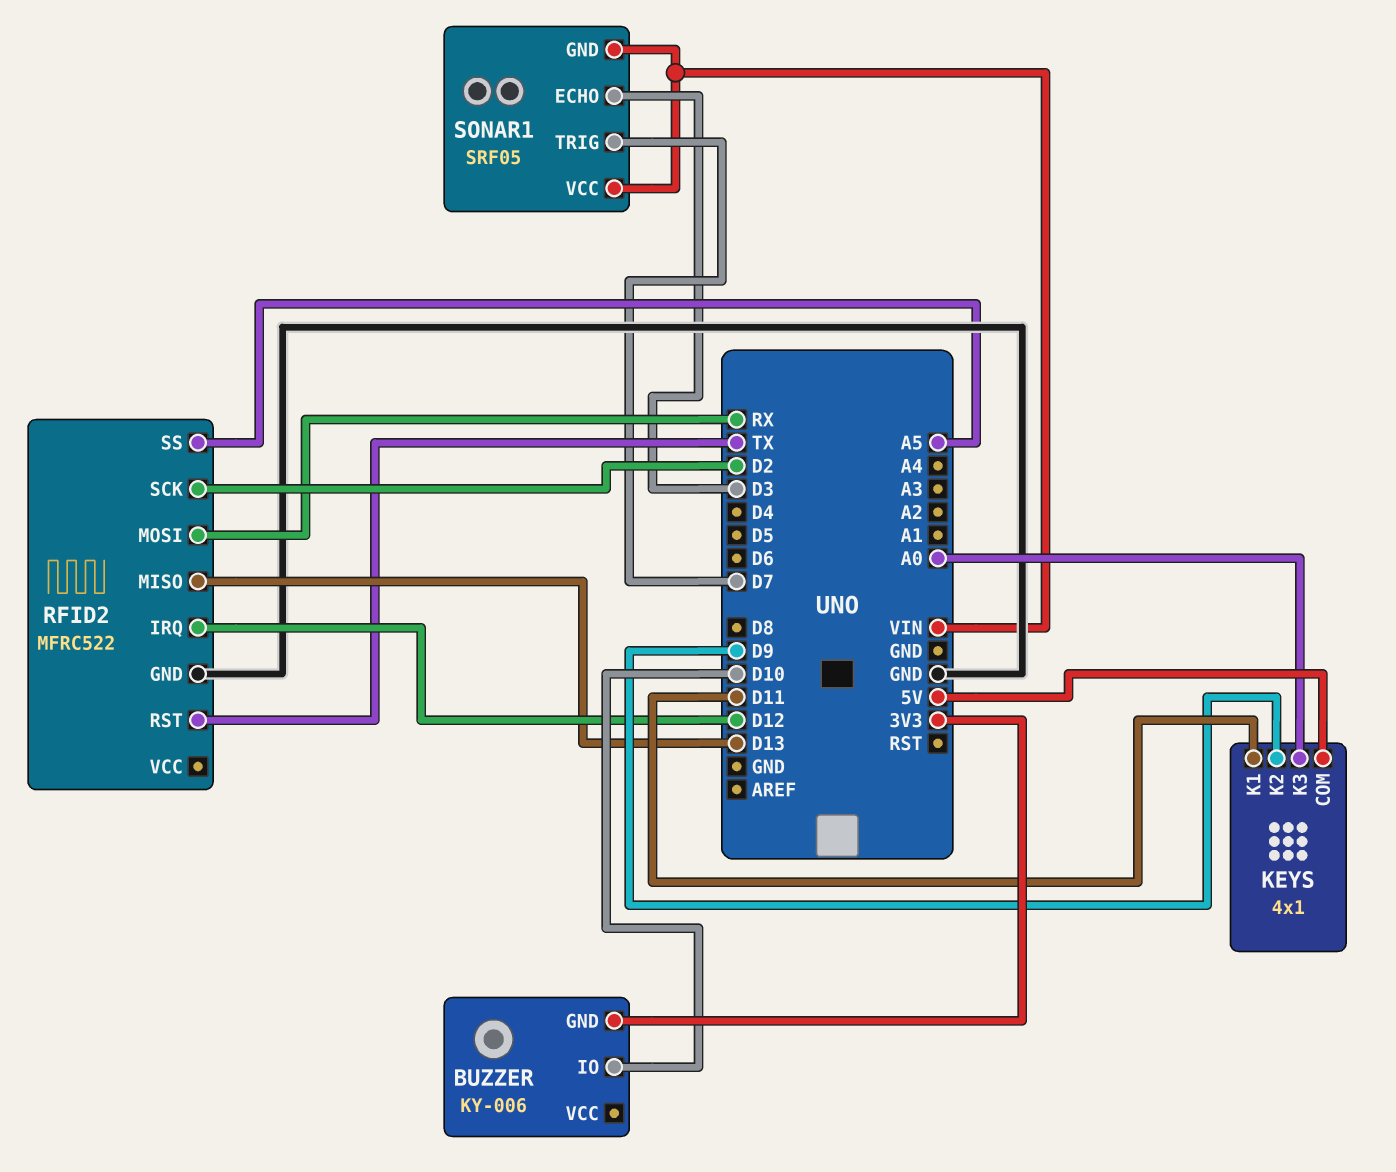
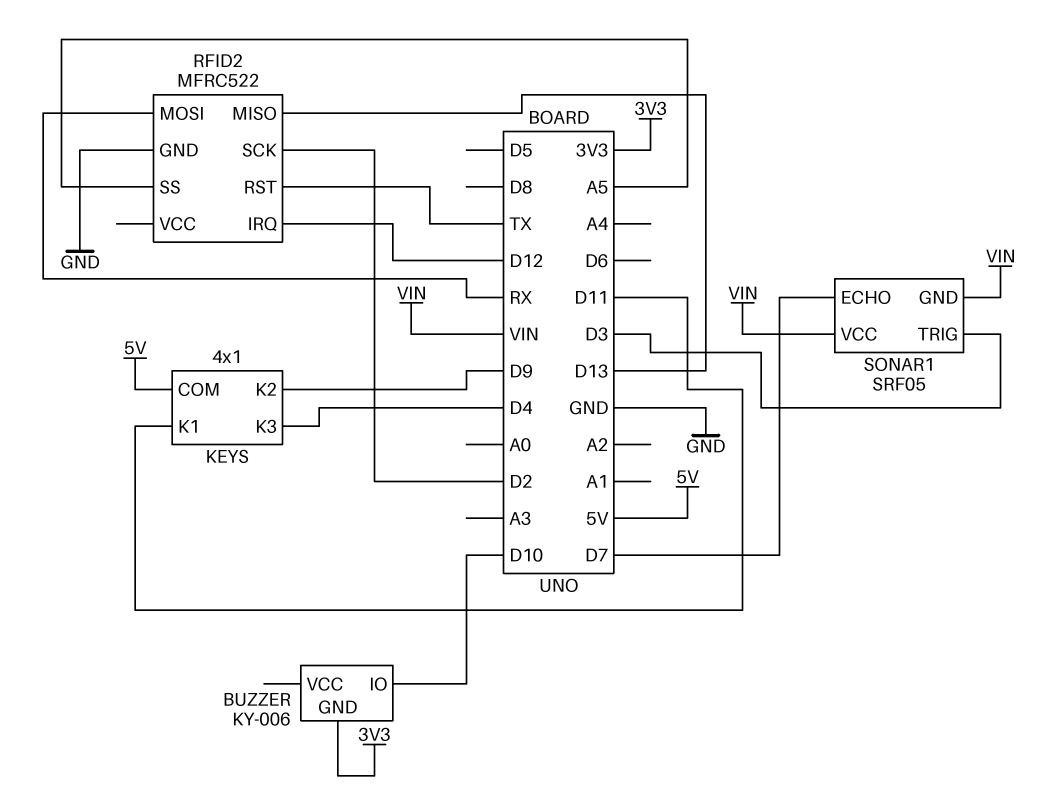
KEYS pin K3: A0 -> D4
SONAR1 pin ECHO: D3 -> D7
SONAR1 pin TRIG: D7 -> D3

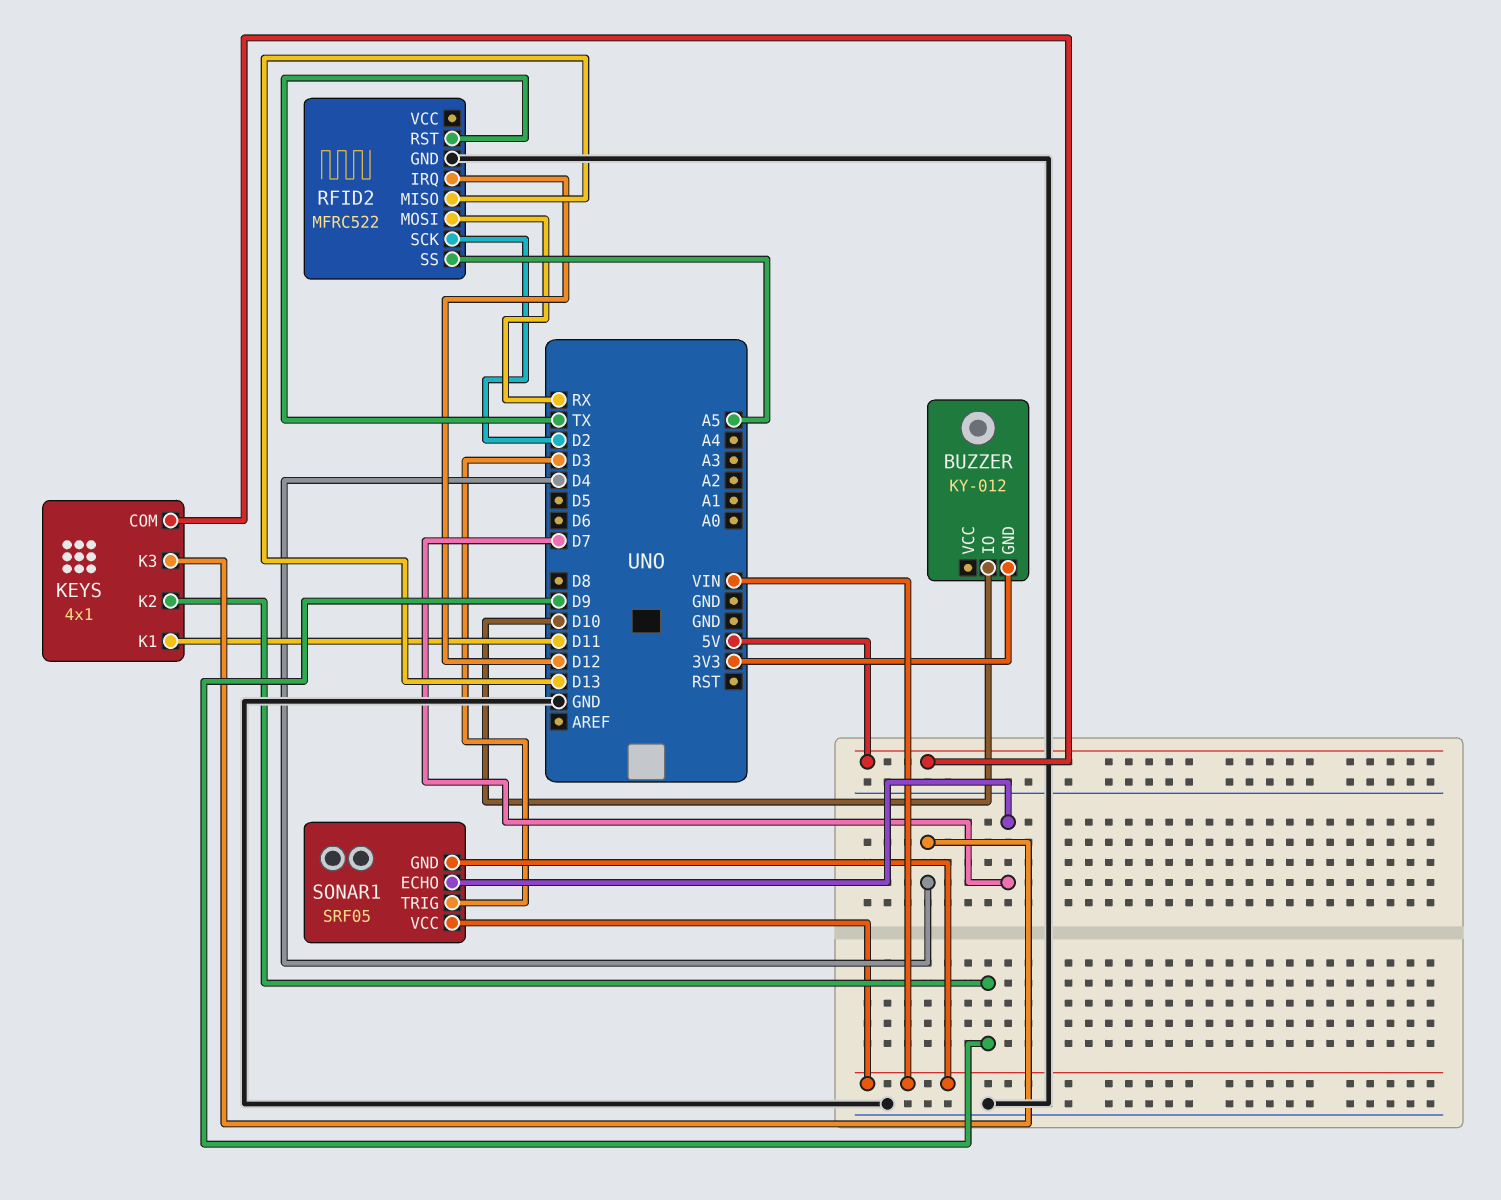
BUZZER: KY-006 -> KY-012

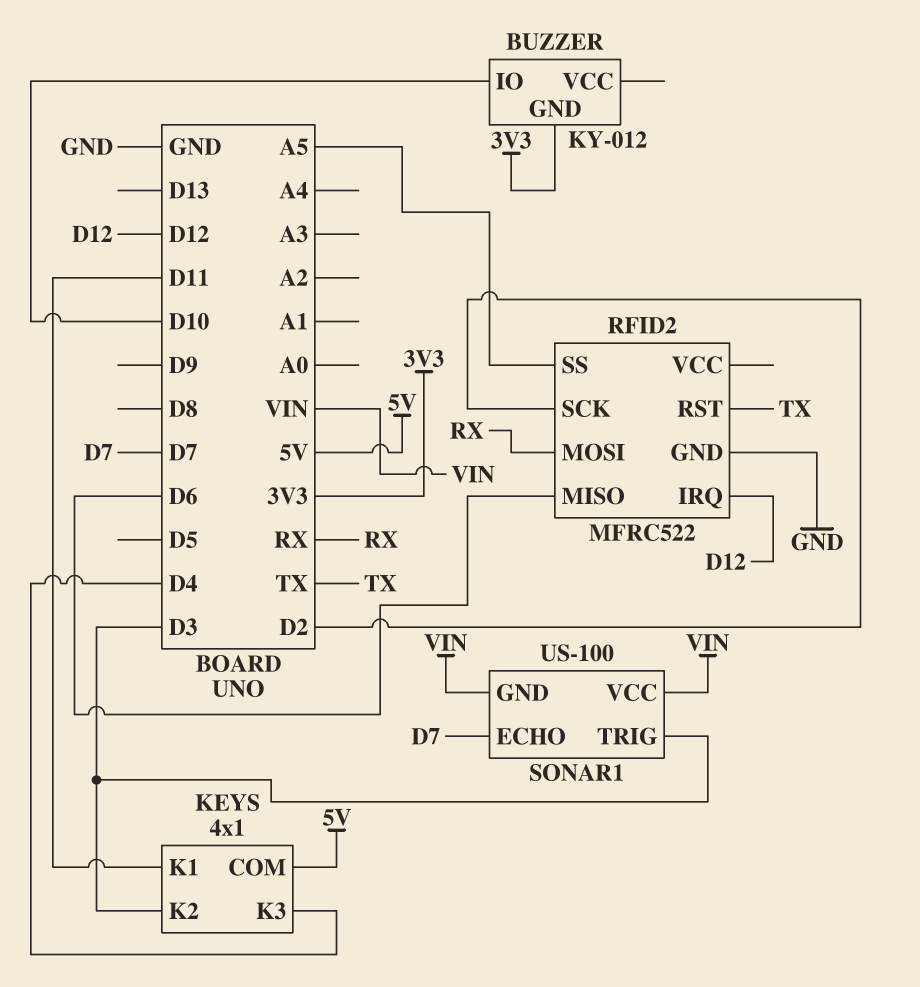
KEYS pin K2: D9 -> D3
RFID2 pin MISO: D13 -> D6
SONAR1: SRF05 -> US-100

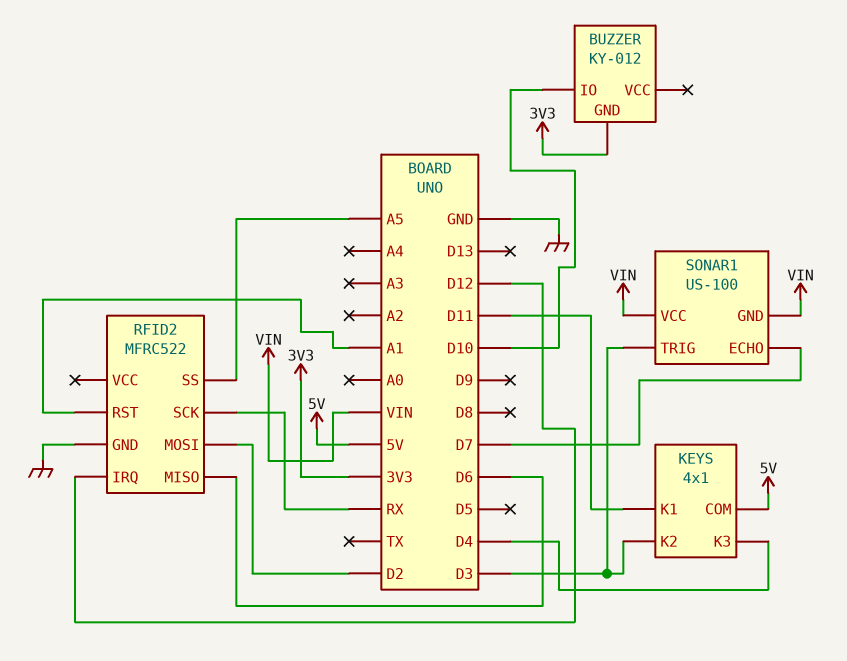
RFID2 pin MOSI: RX -> D2
RFID2 pin RST: TX -> A1
RFID2 pin SCK: D2 -> RX

